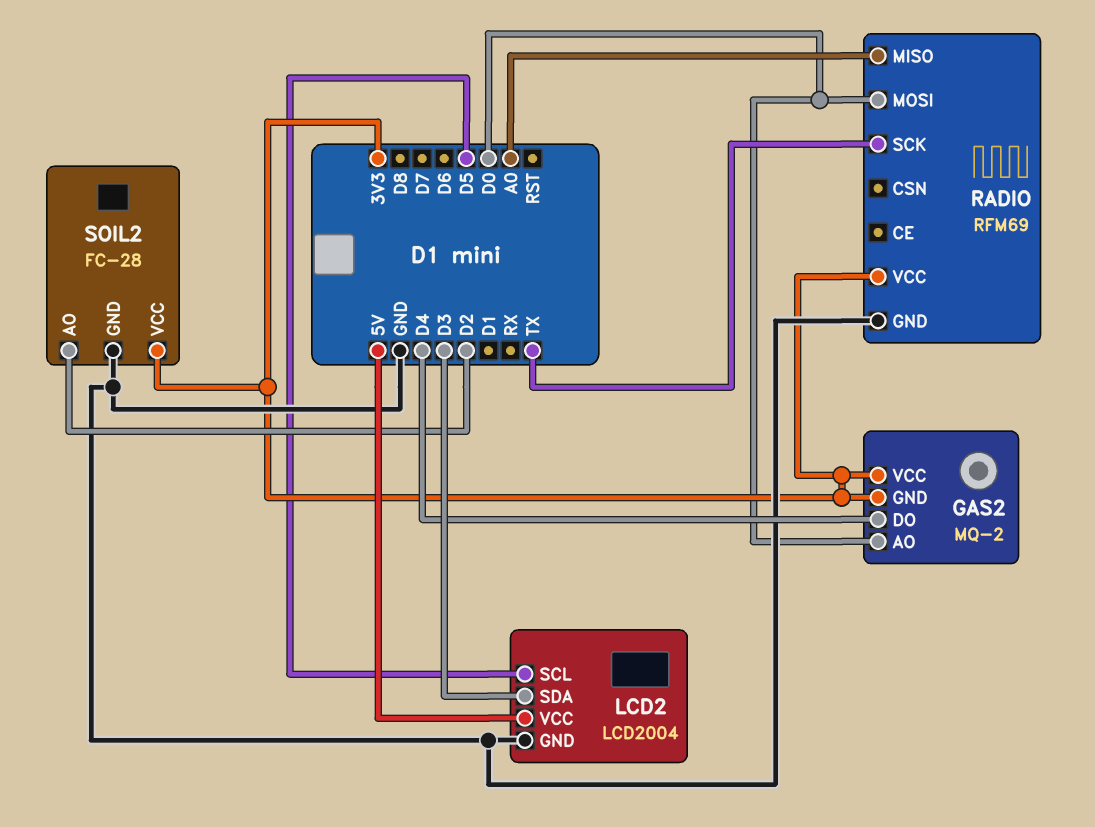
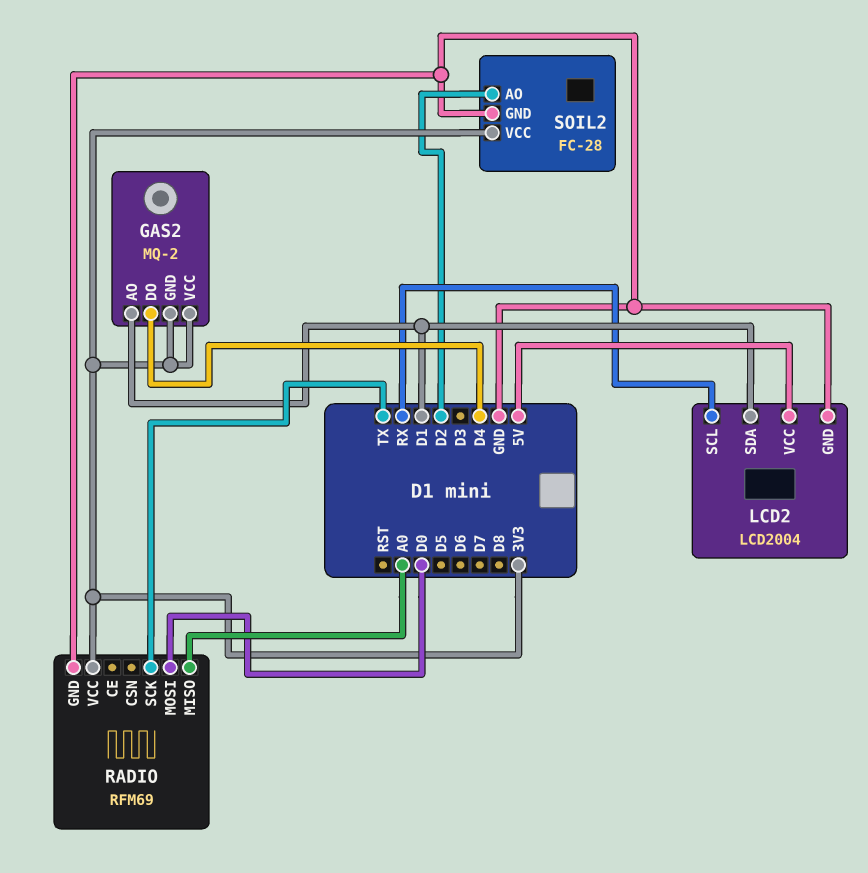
GAS2 pin AO: D0 -> D1
LCD2 pin SCL: D5 -> RX
LCD2 pin SDA: D3 -> D1

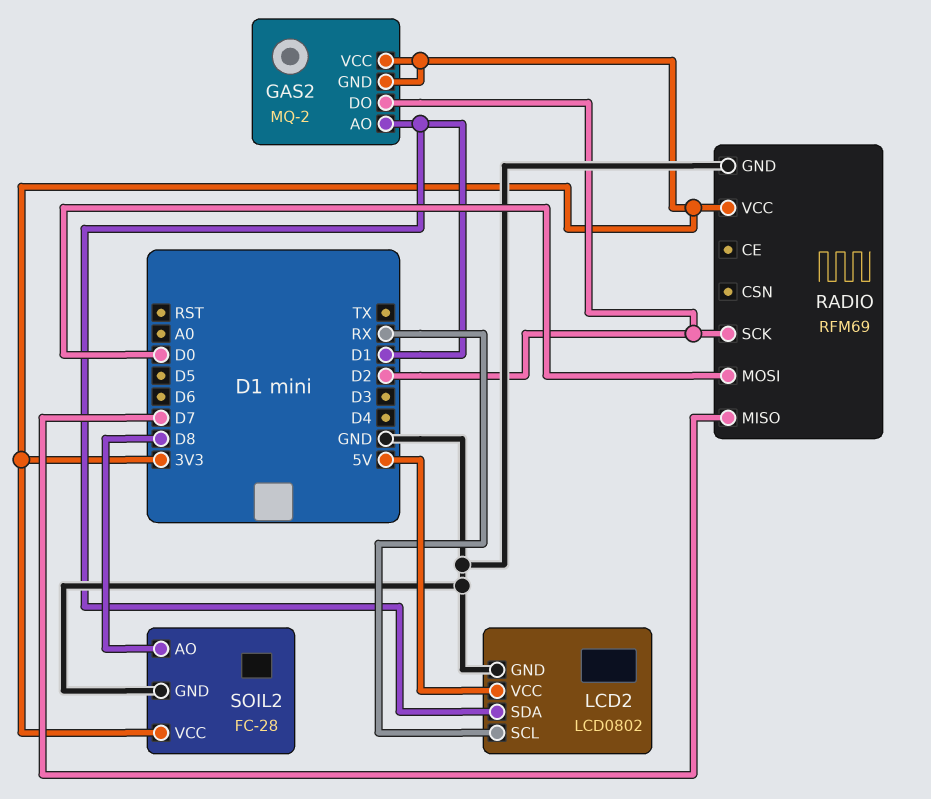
GAS2 pin DO: D4 -> D2
LCD2: LCD2004 -> LCD0802
RADIO pin MISO: A0 -> D7
RADIO pin SCK: TX -> D2
SOIL2 pin AO: D2 -> D8

